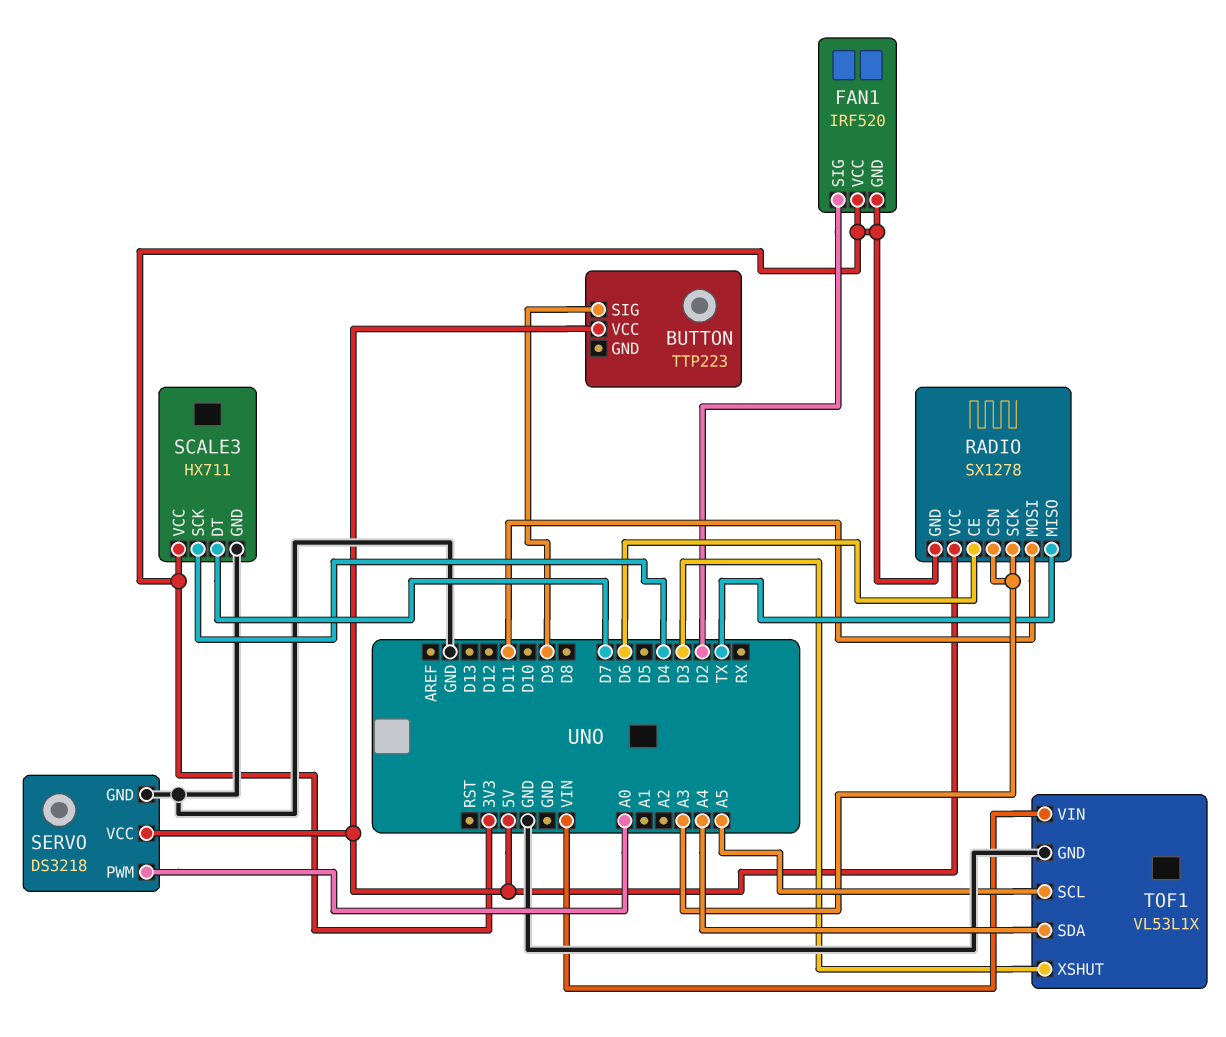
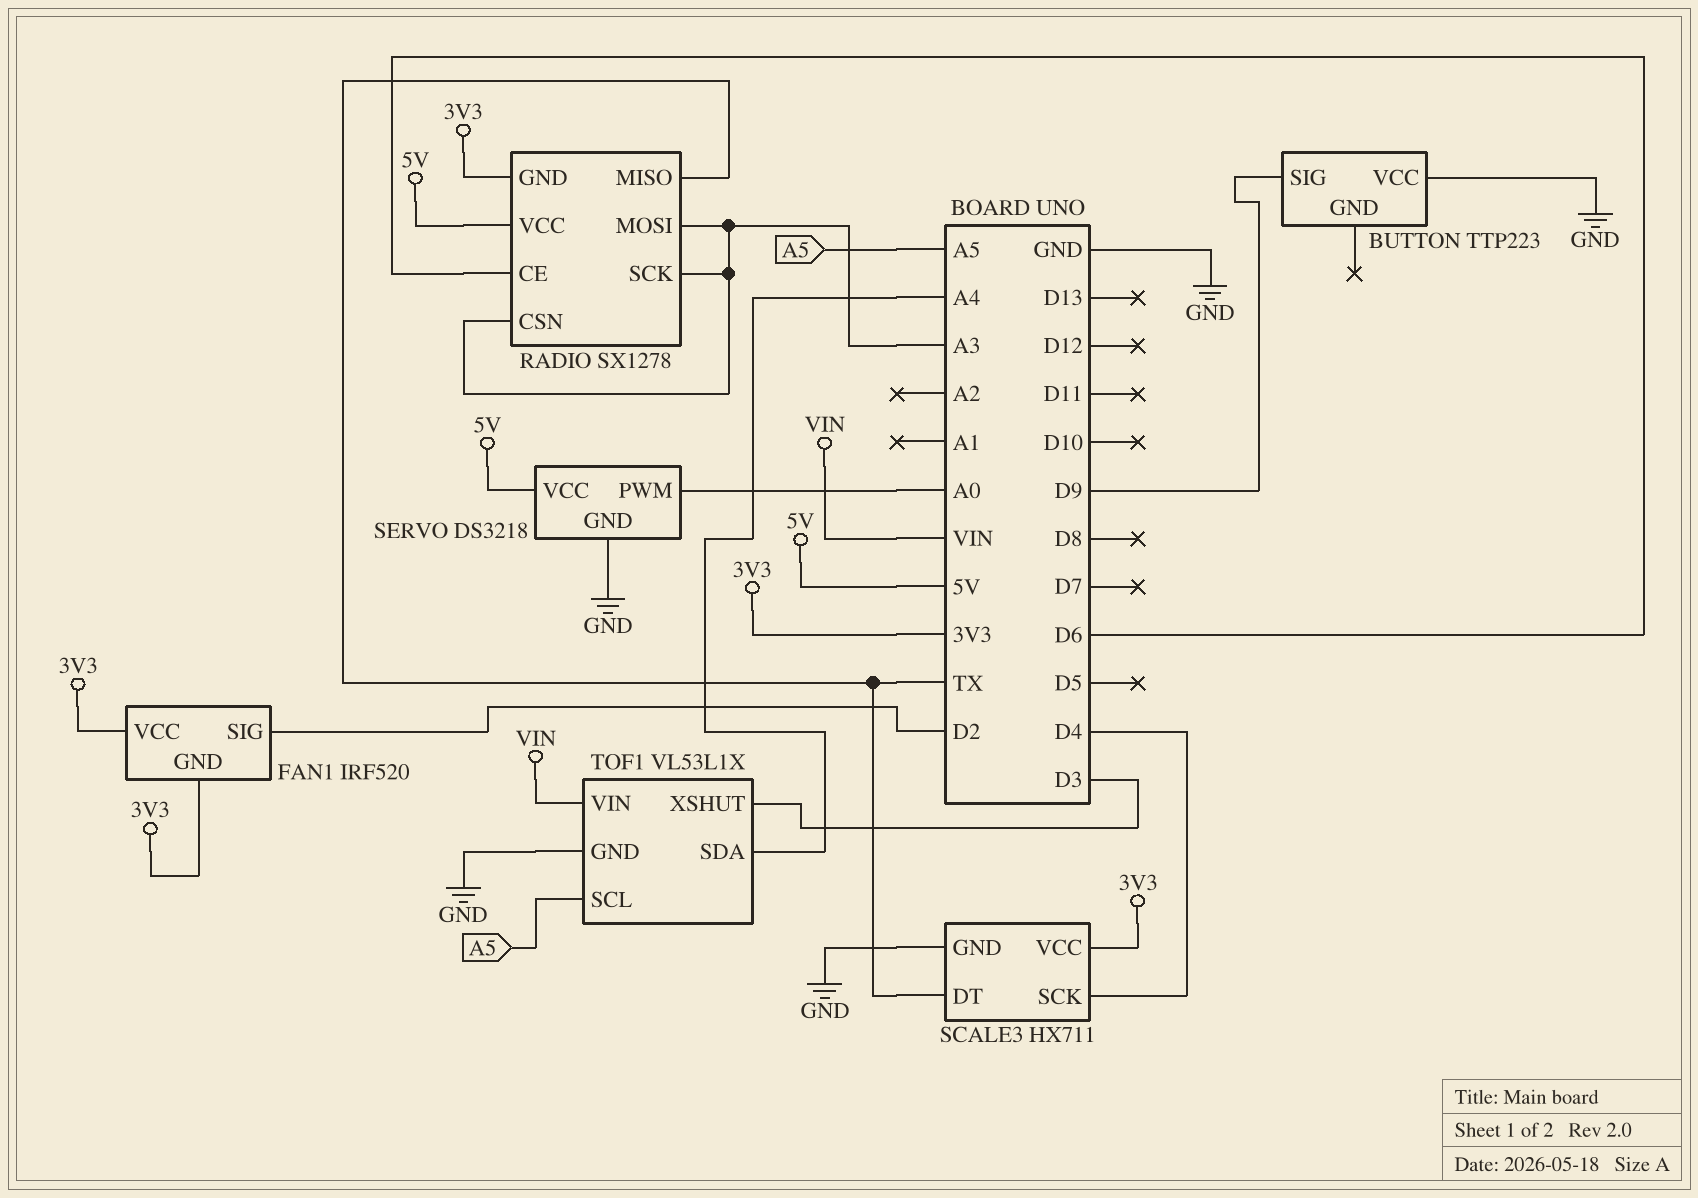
BUTTON pin VCC: 5V -> GND
RADIO pin MOSI: D11 -> A3
SCALE3 pin DT: D7 -> TX

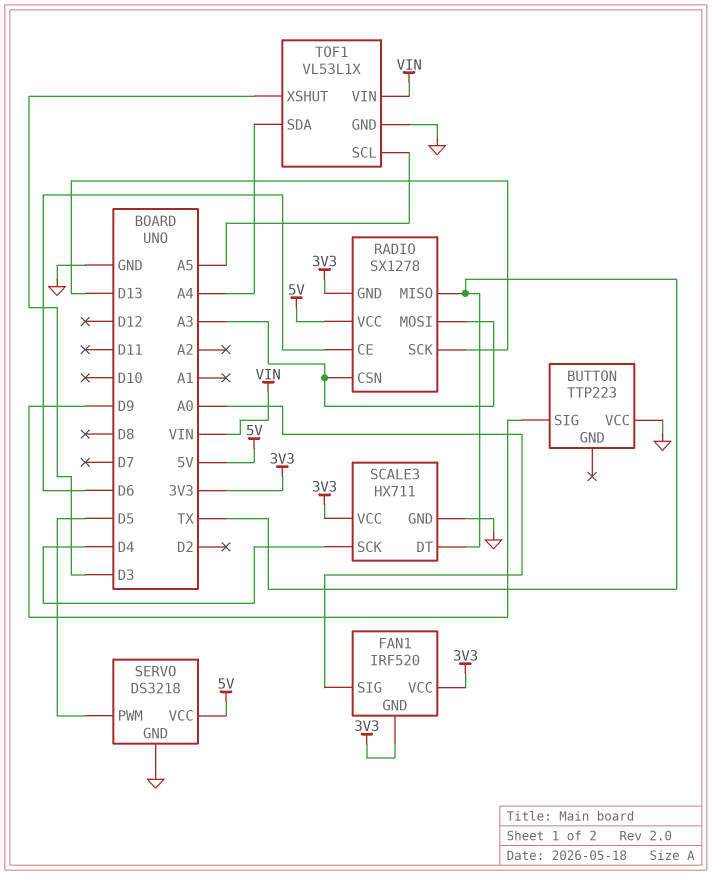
FAN1 pin SIG: D2 -> A0
RADIO pin SCK: A3 -> D13
SERVO pin PWM: A0 -> D5

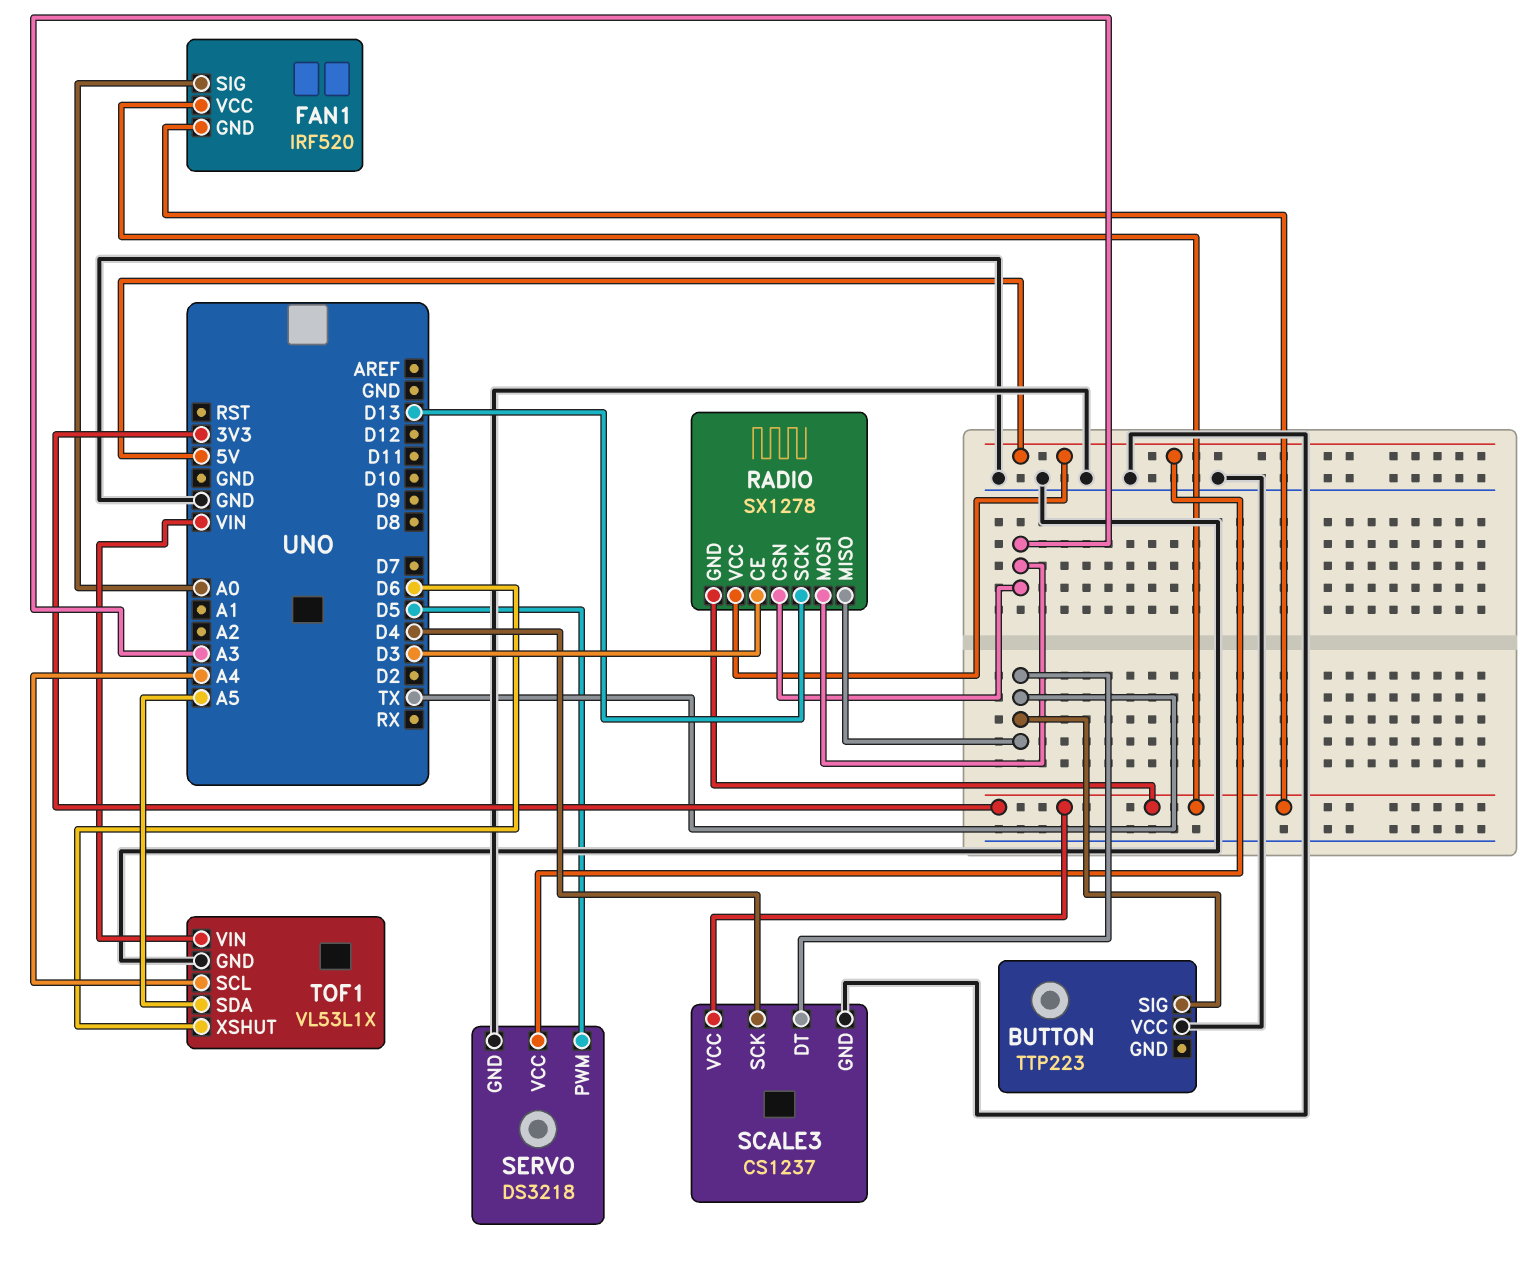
BUTTON pin SIG: D9 -> TX
RADIO pin CE: D6 -> D3
SCALE3: HX711 -> CS1237
TOF1 pin SCL: A5 -> A4
TOF1 pin SDA: A4 -> A5
TOF1 pin XSHUT: D3 -> D6

